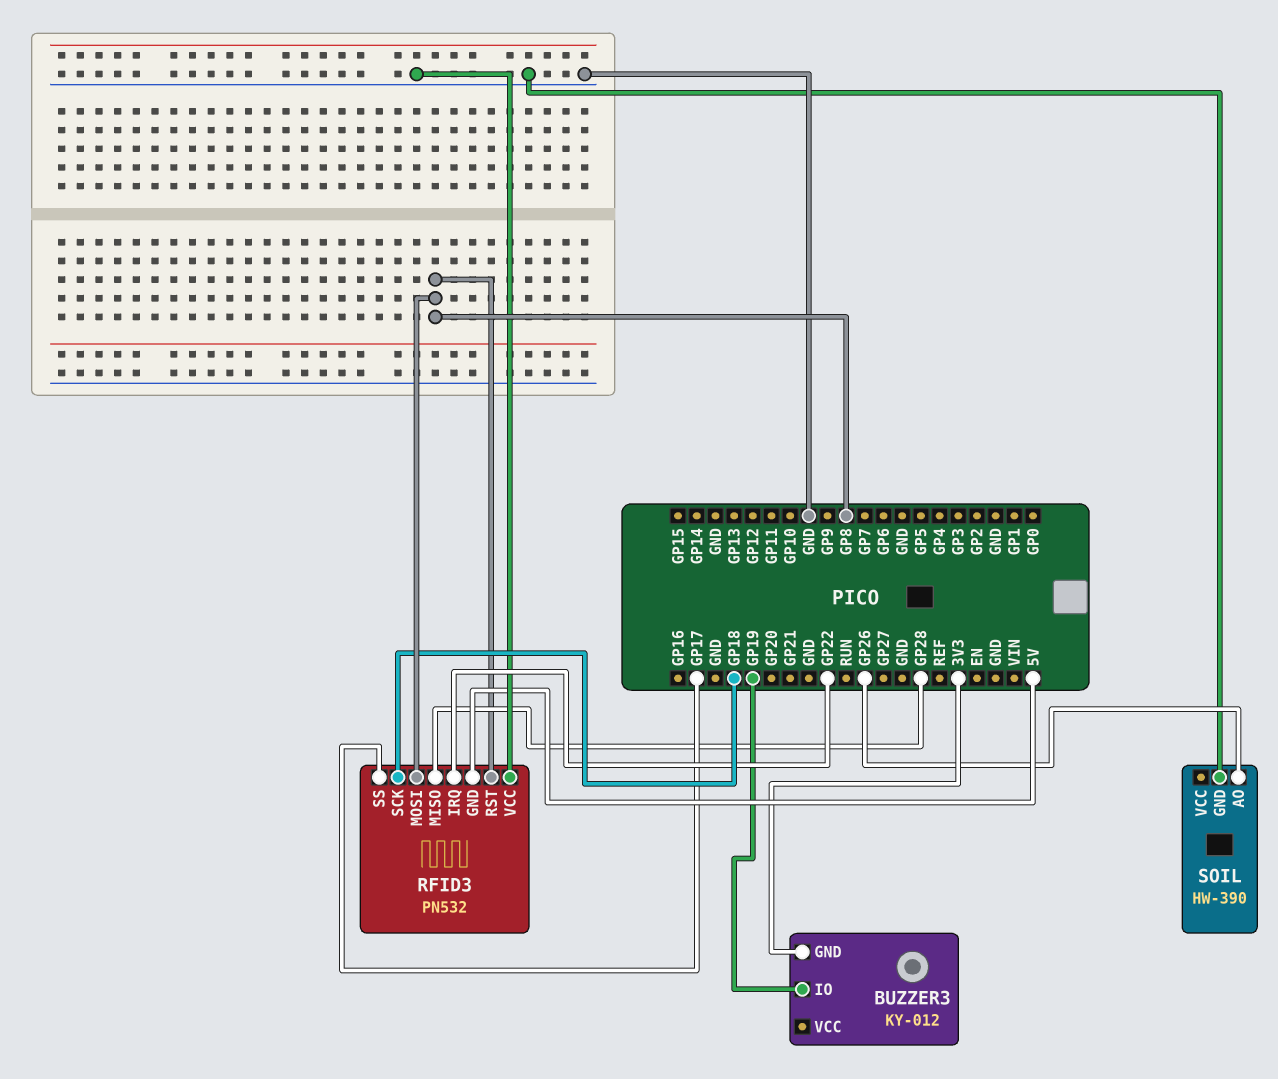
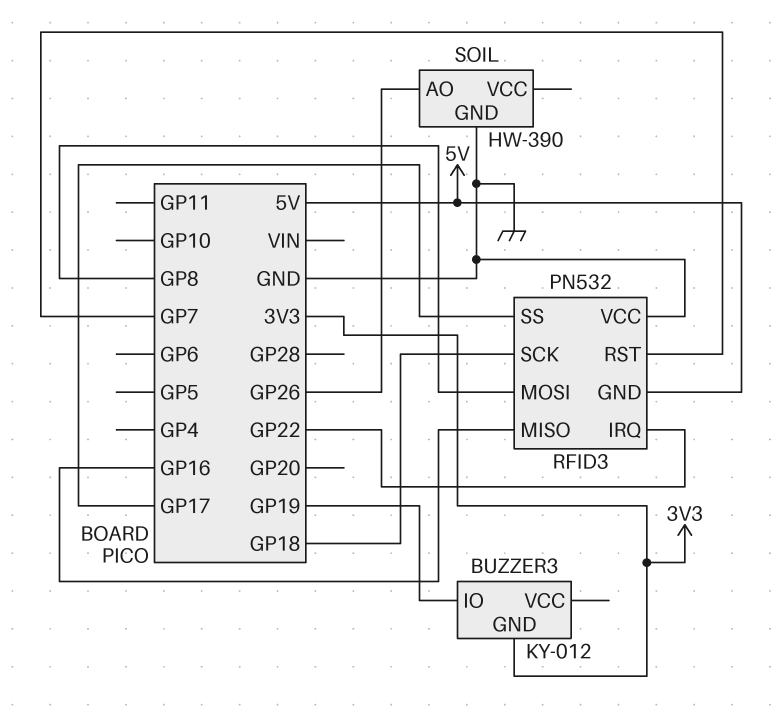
RFID3 pin MISO: GP28 -> GP16
RFID3 pin RST: GP8 -> GP7

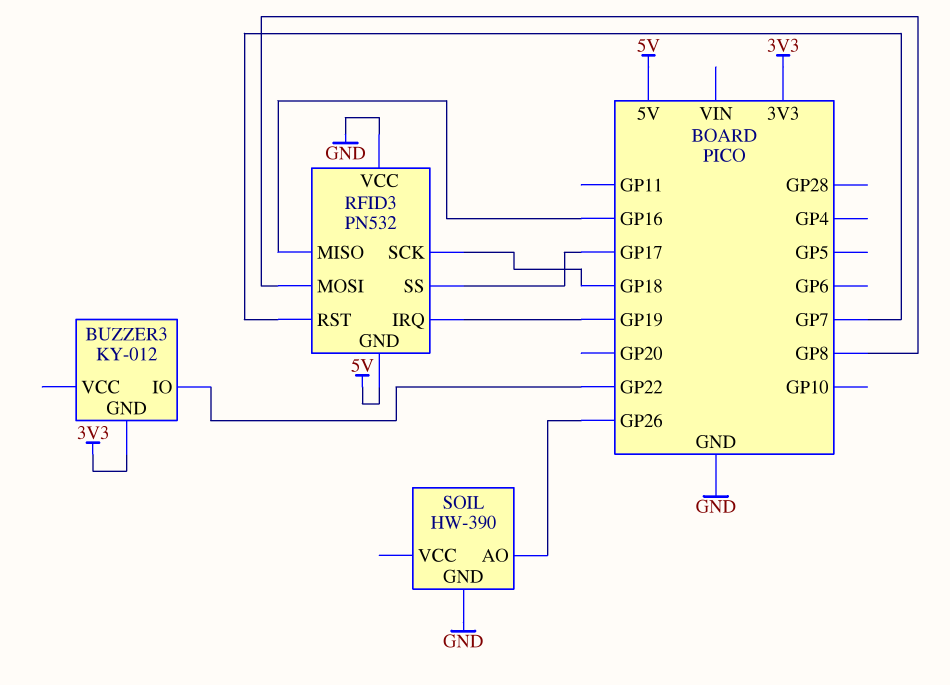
BUZZER3 pin IO: GP19 -> GP22
RFID3 pin IRQ: GP22 -> GP19

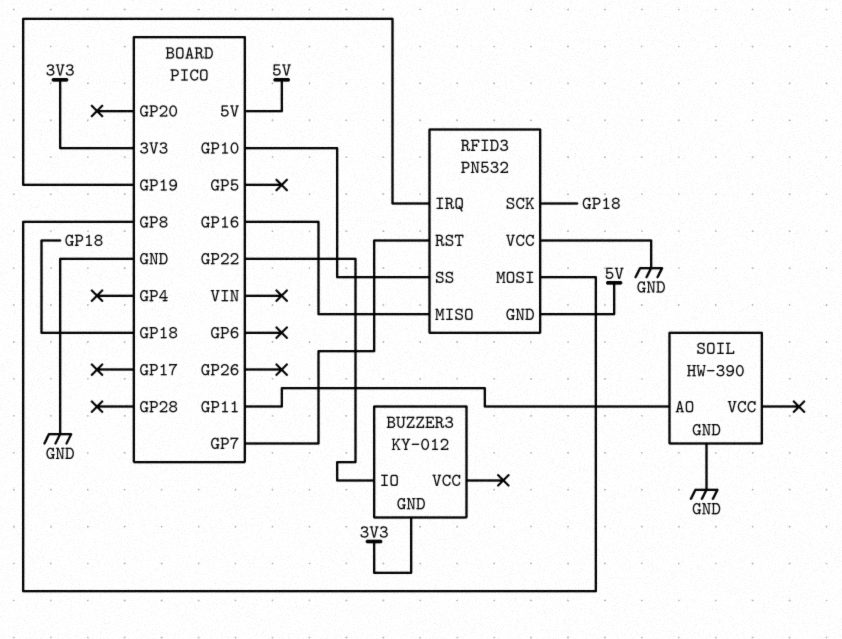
RFID3 pin SS: GP17 -> GP10
SOIL pin AO: GP26 -> GP11

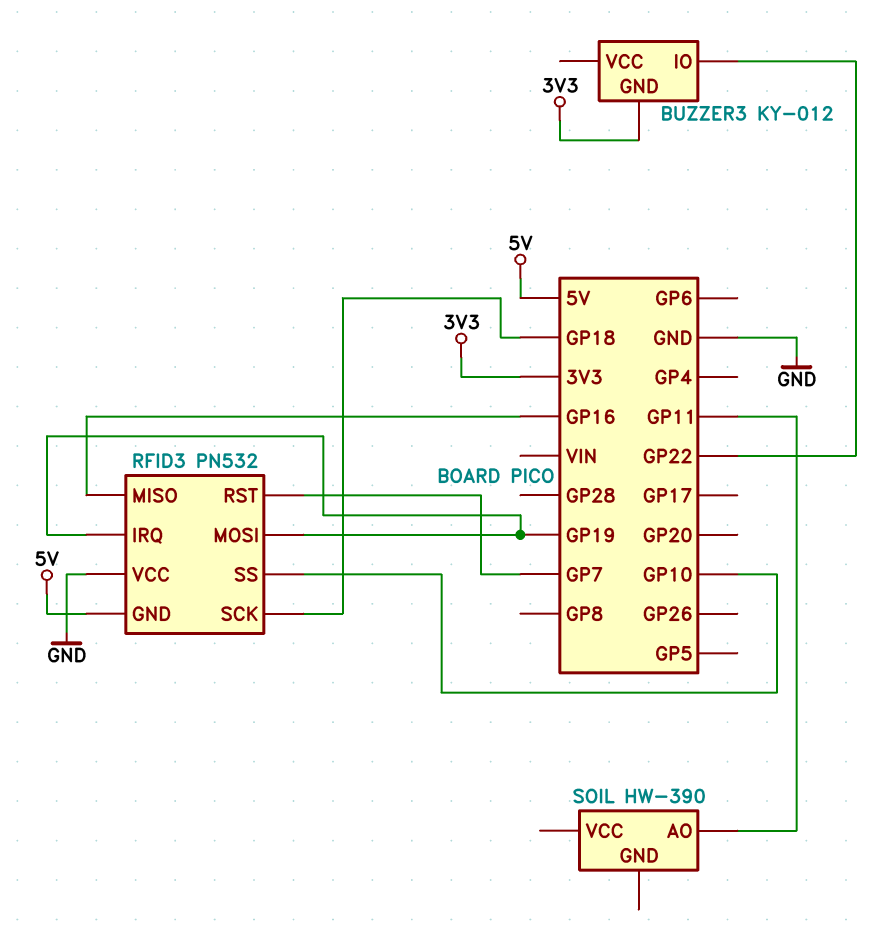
RFID3 pin MOSI: GP8 -> GP19
SOIL pin GND: GND -> none

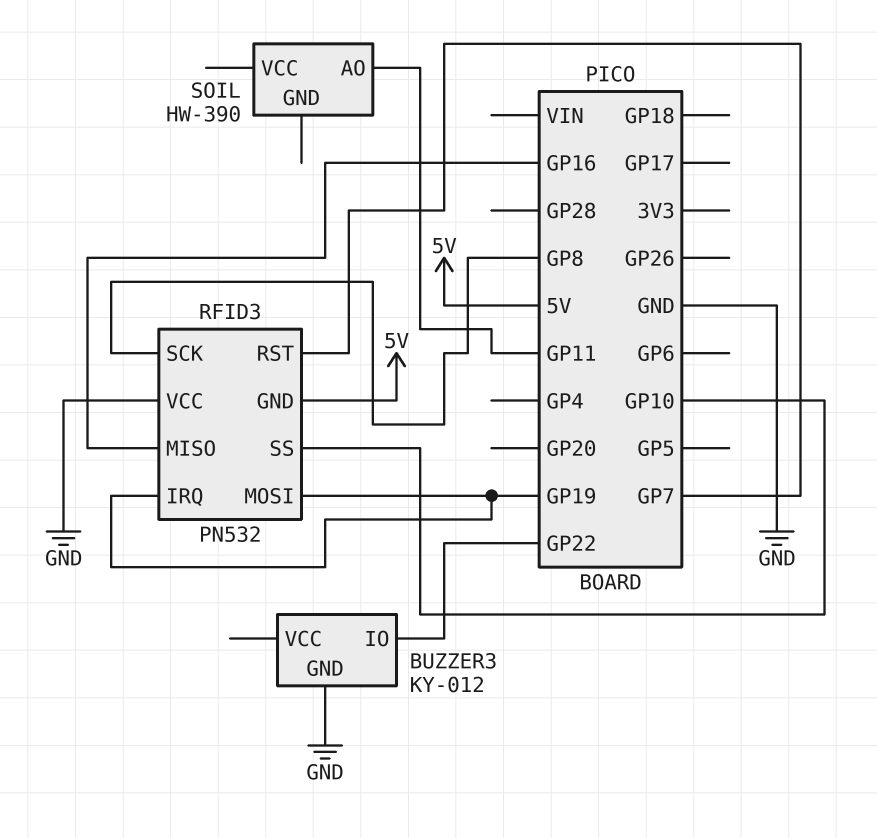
BUZZER3 pin GND: 3V3 -> GND
RFID3 pin SCK: GP18 -> GP8

